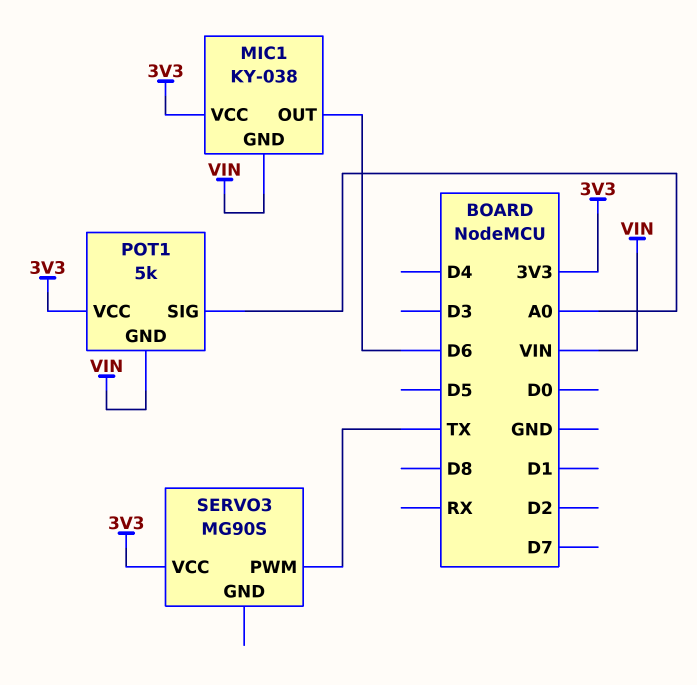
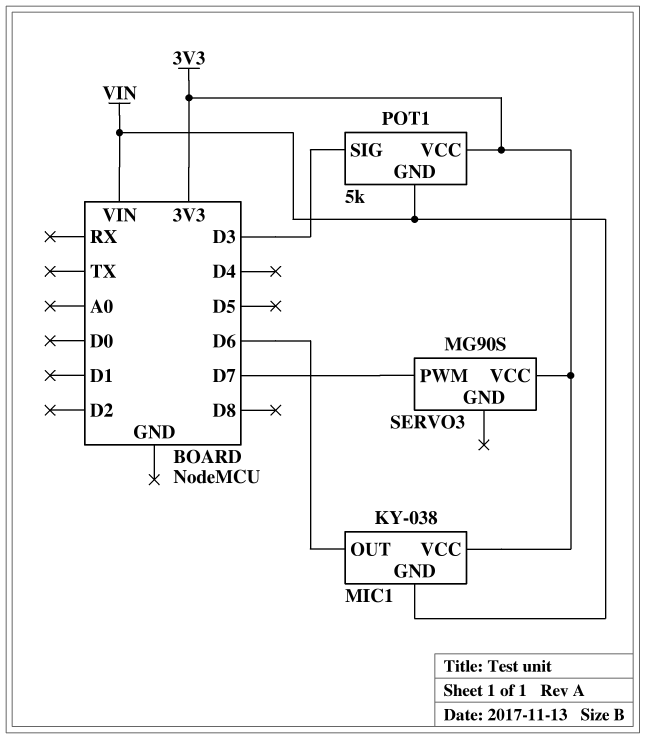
POT1 pin SIG: A0 -> D3
SERVO3 pin PWM: TX -> D7

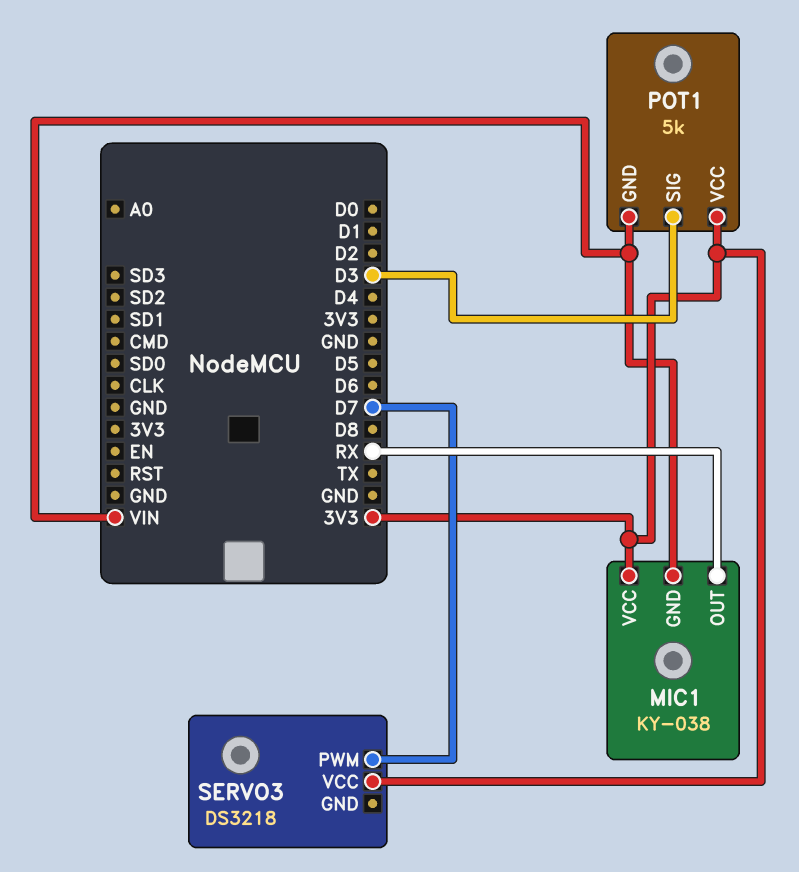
MIC1 pin OUT: D6 -> RX
SERVO3: MG90S -> DS3218

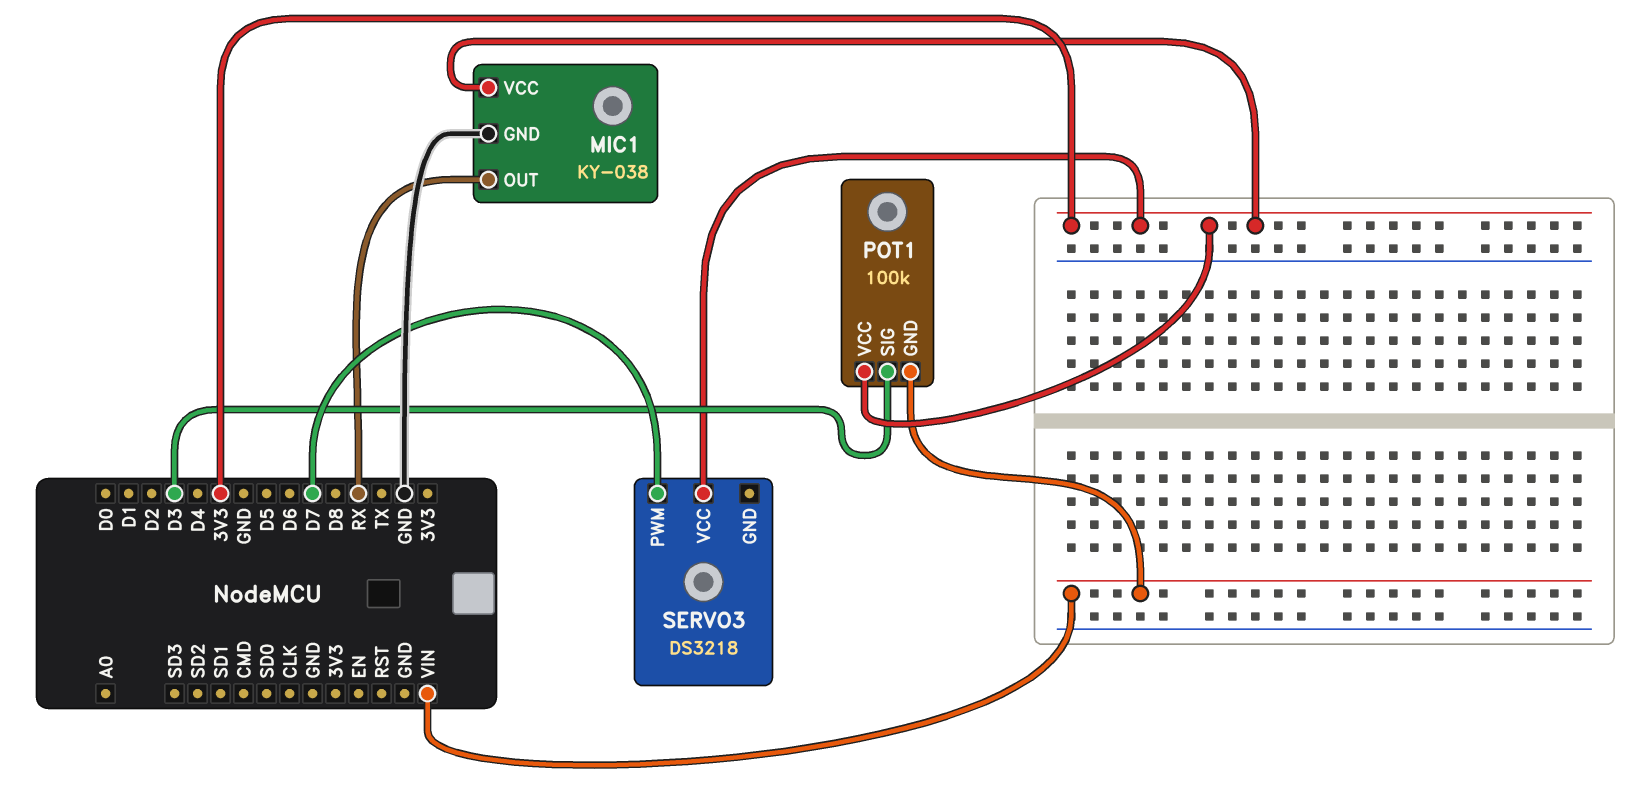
MIC1 pin GND: VIN -> GND
POT1: 5k -> 100k

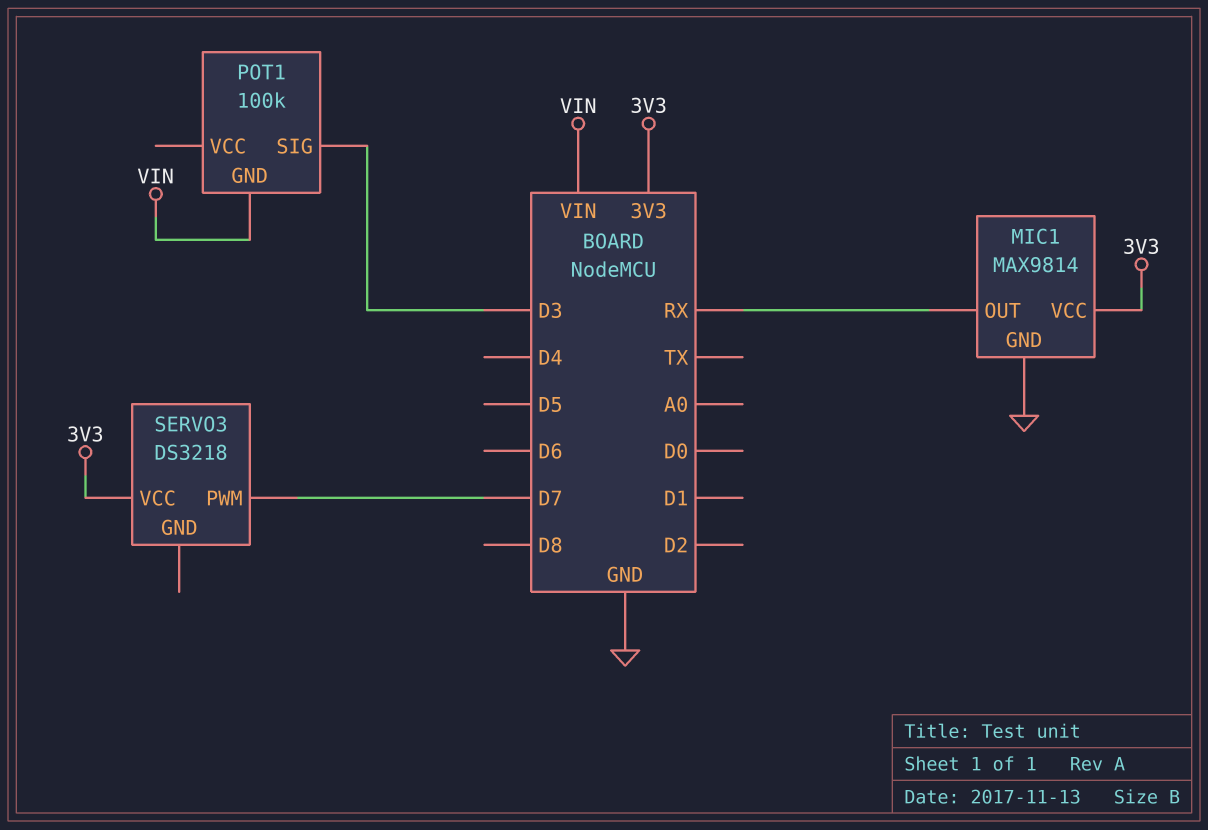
MIC1: KY-038 -> MAX9814
POT1 pin VCC: 3V3 -> none

